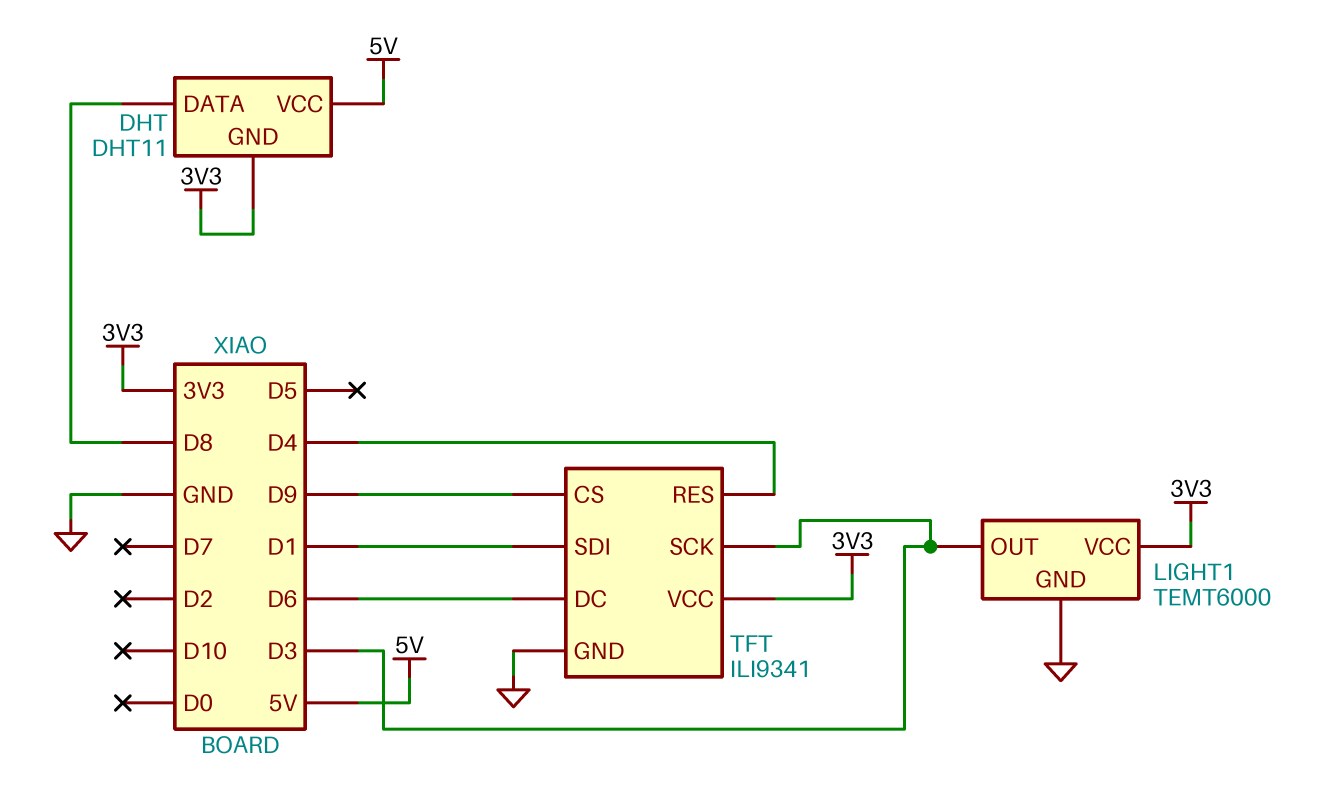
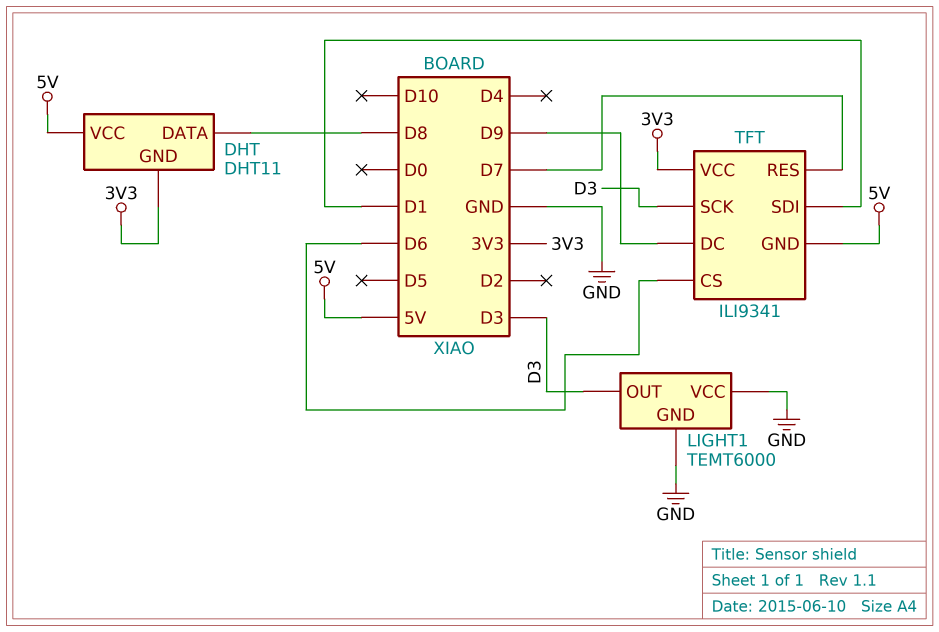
LIGHT1 pin VCC: 3V3 -> GND
TFT pin CS: D9 -> D6
TFT pin DC: D6 -> D9
TFT pin GND: GND -> 5V
TFT pin RES: D4 -> D7

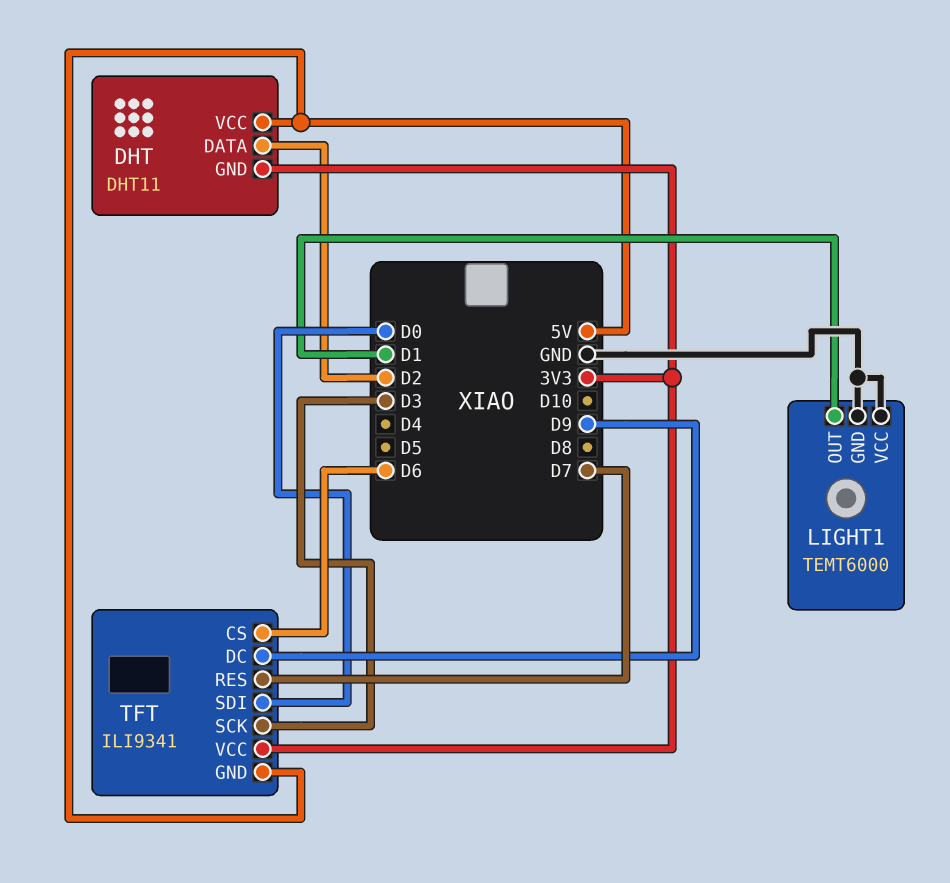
DHT pin DATA: D8 -> D2
LIGHT1 pin OUT: D3 -> D1
TFT pin SDI: D1 -> D0

